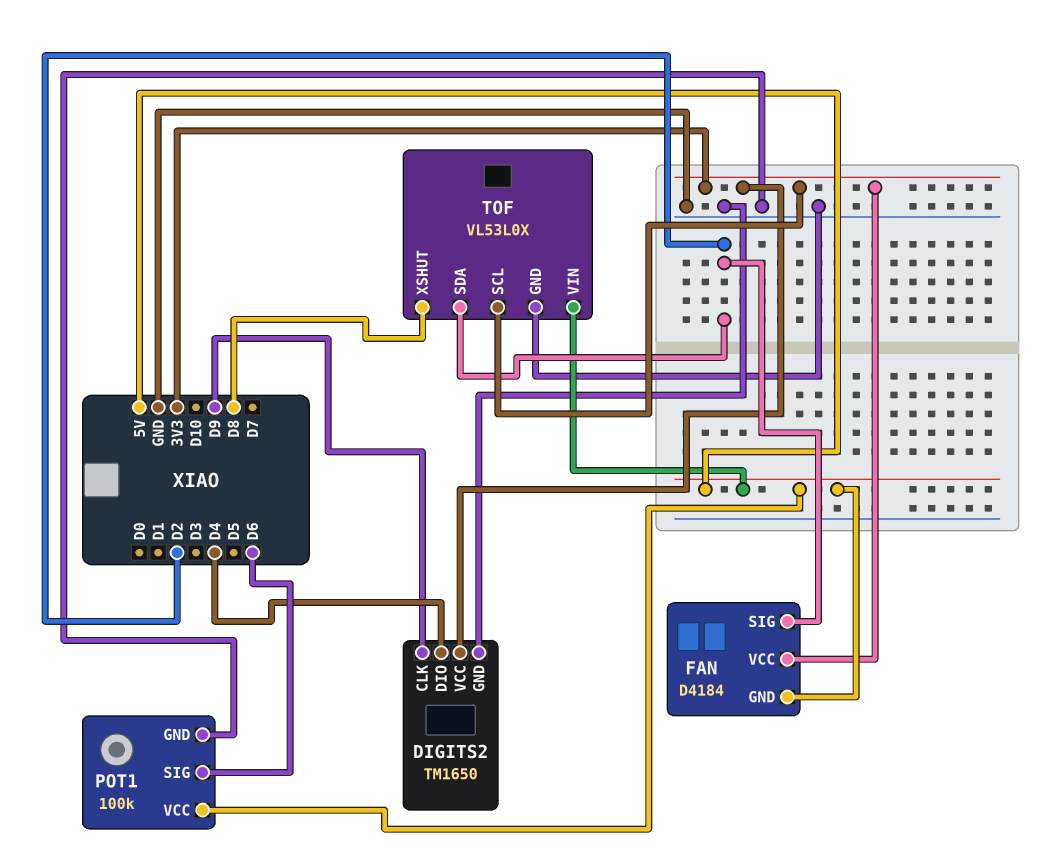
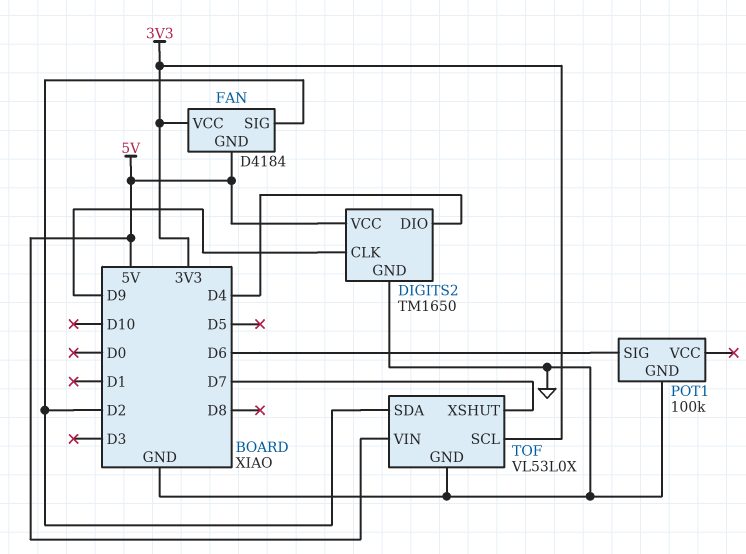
DIGITS2 pin VCC: 3V3 -> 5V
POT1 pin VCC: 5V -> none
TOF pin XSHUT: D8 -> D7

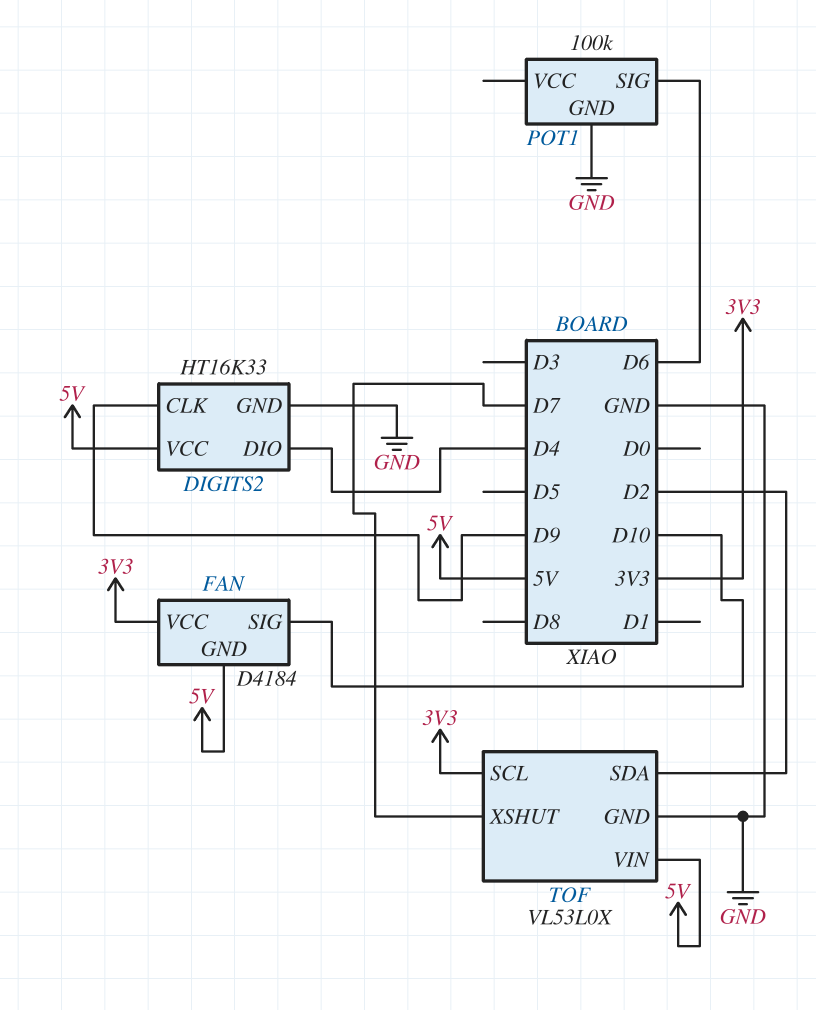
DIGITS2: TM1650 -> HT16K33
FAN pin SIG: D2 -> D10

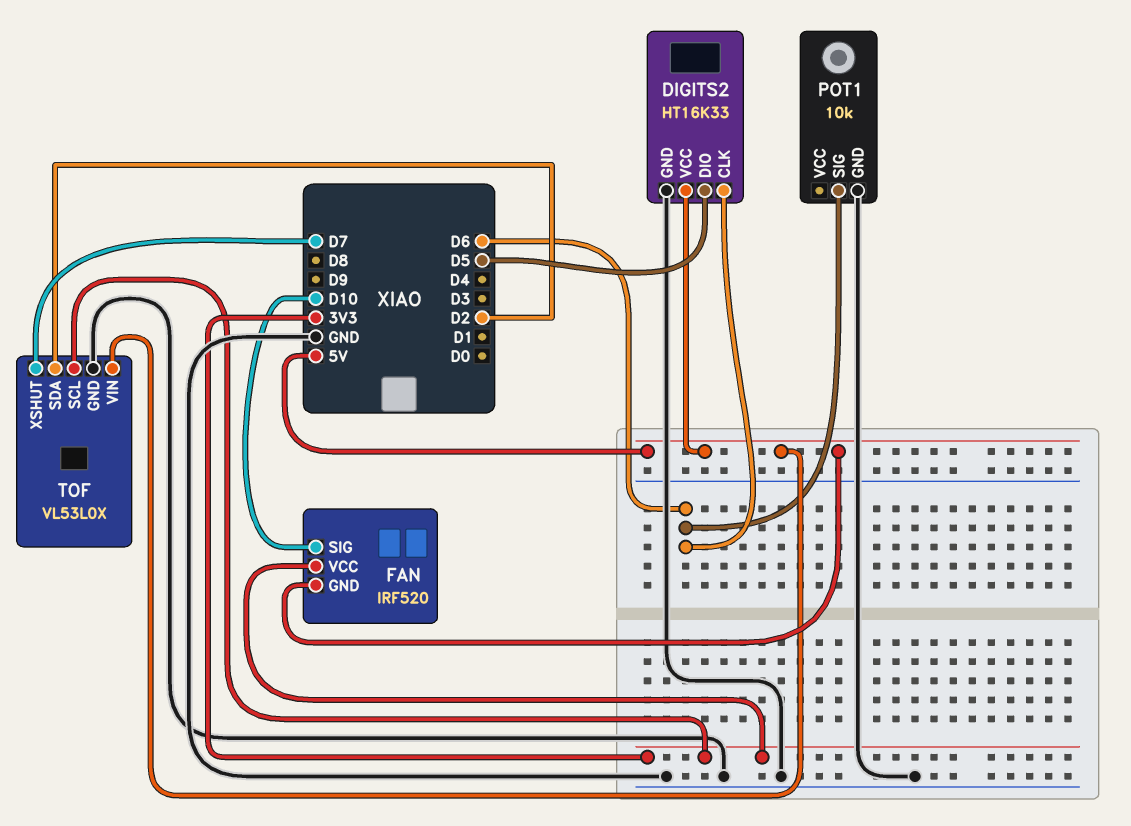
DIGITS2 pin CLK: D9 -> D6
DIGITS2 pin DIO: D4 -> D5
FAN: D4184 -> IRF520
POT1: 100k -> 10k

